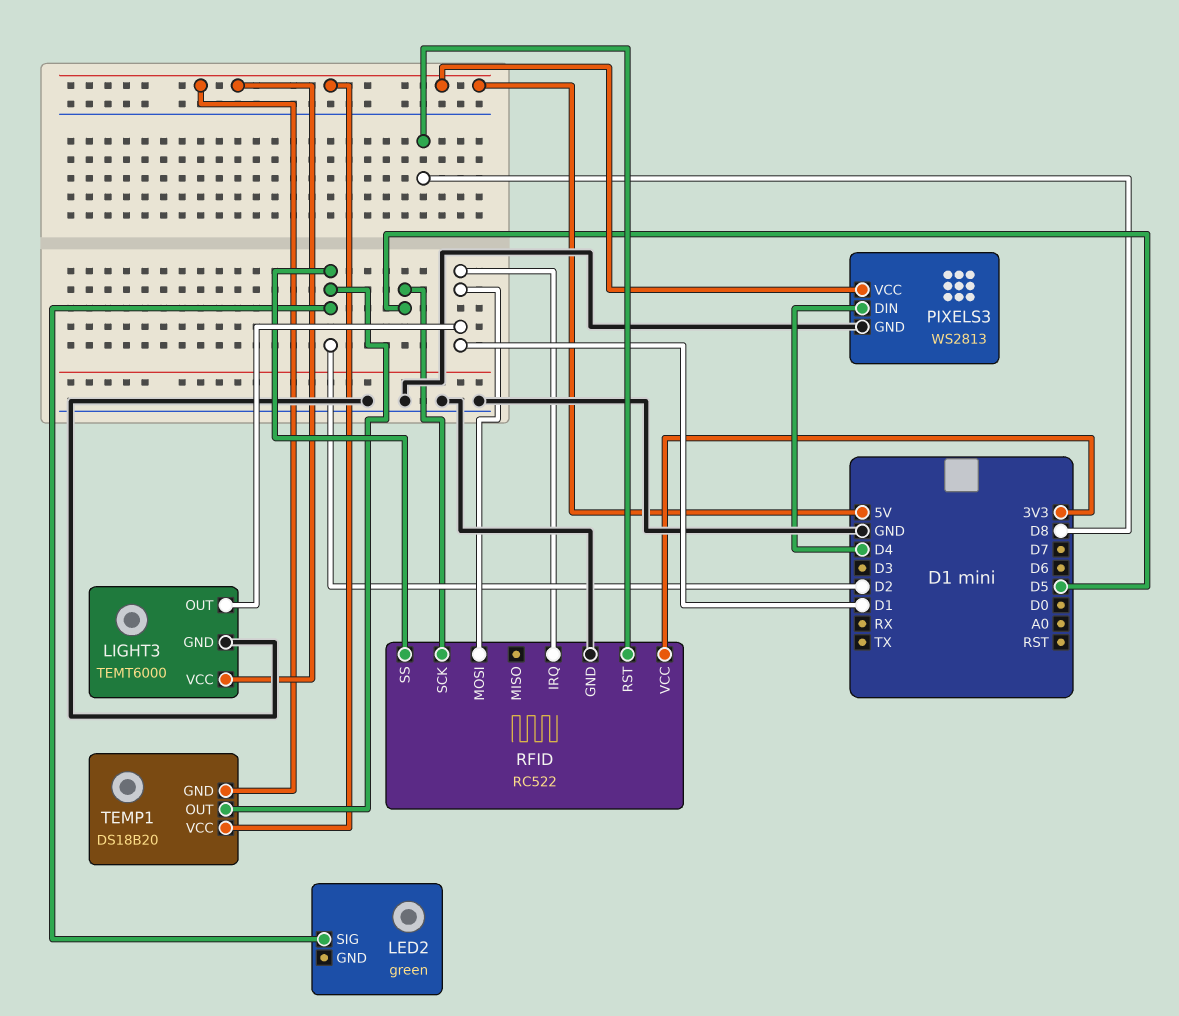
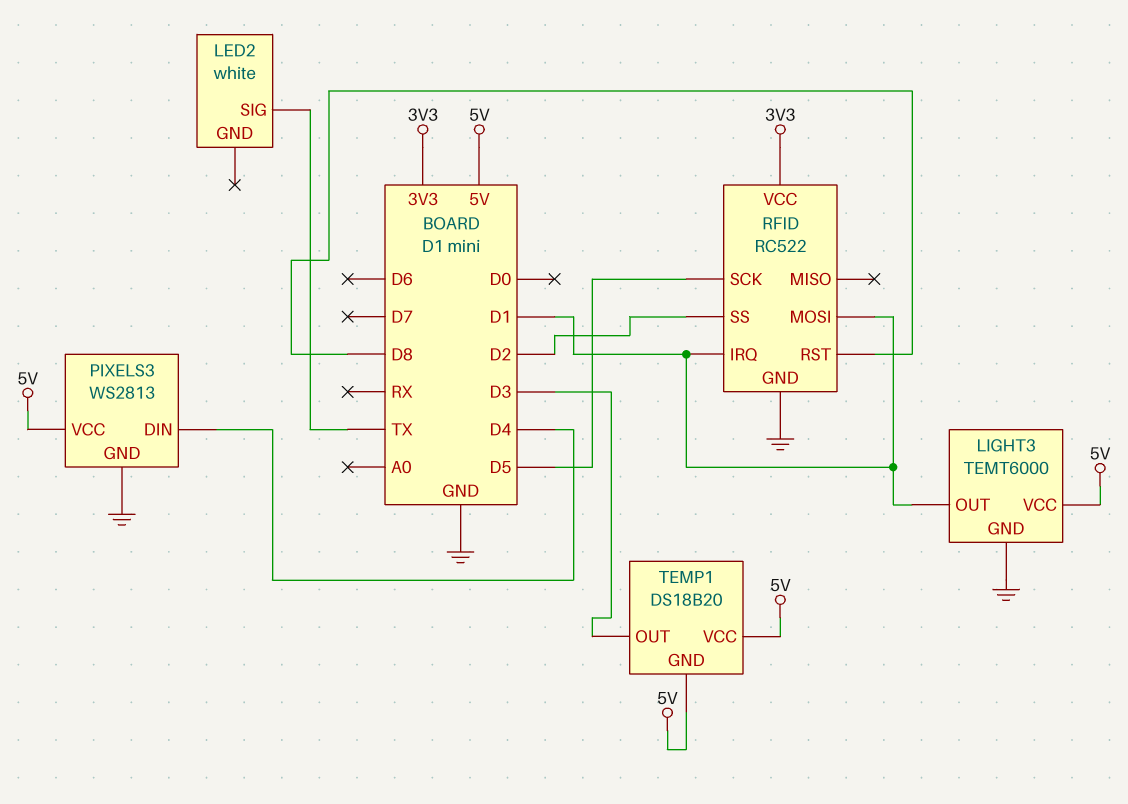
LED2: green -> white
LED2 pin SIG: D2 -> TX
TEMP1 pin OUT: D2 -> D3

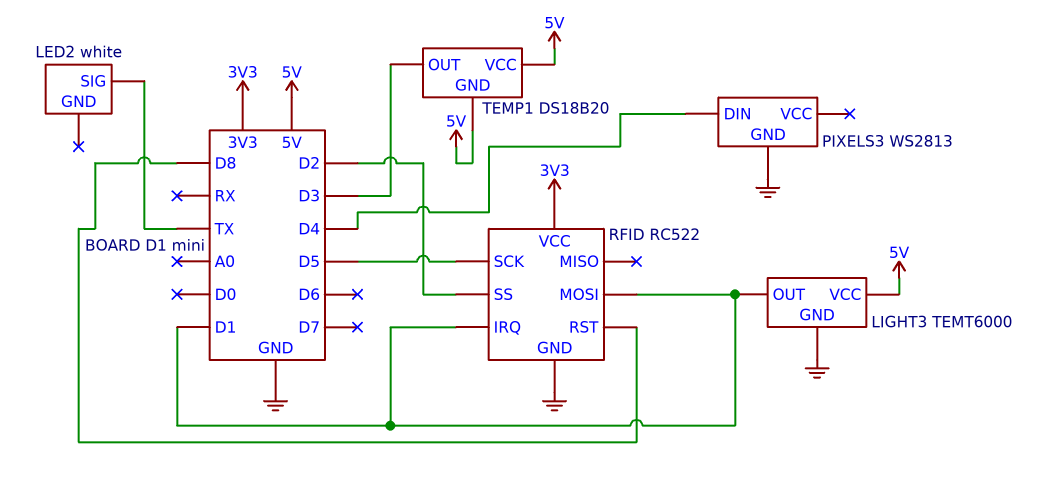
PIXELS3 pin VCC: 5V -> none

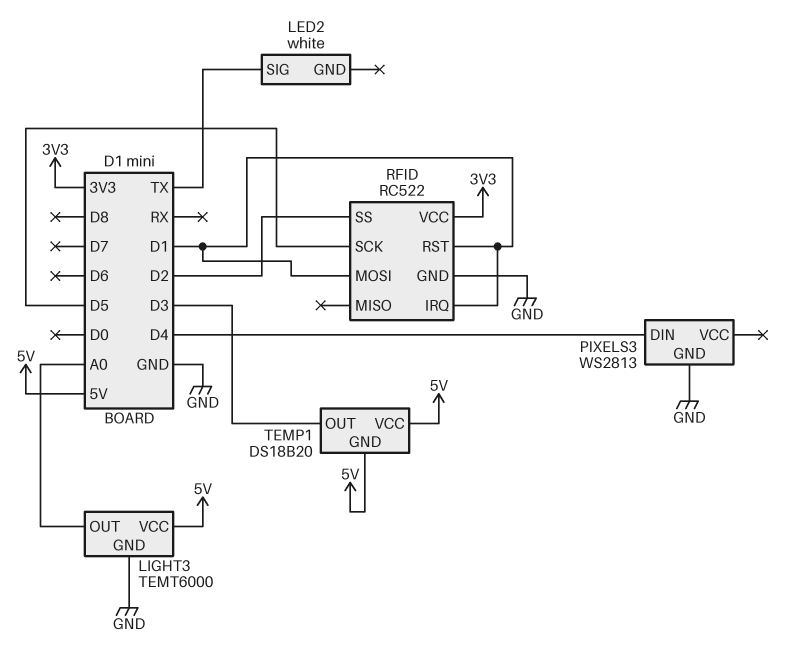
LIGHT3 pin OUT: D1 -> A0
RFID pin RST: D8 -> D1

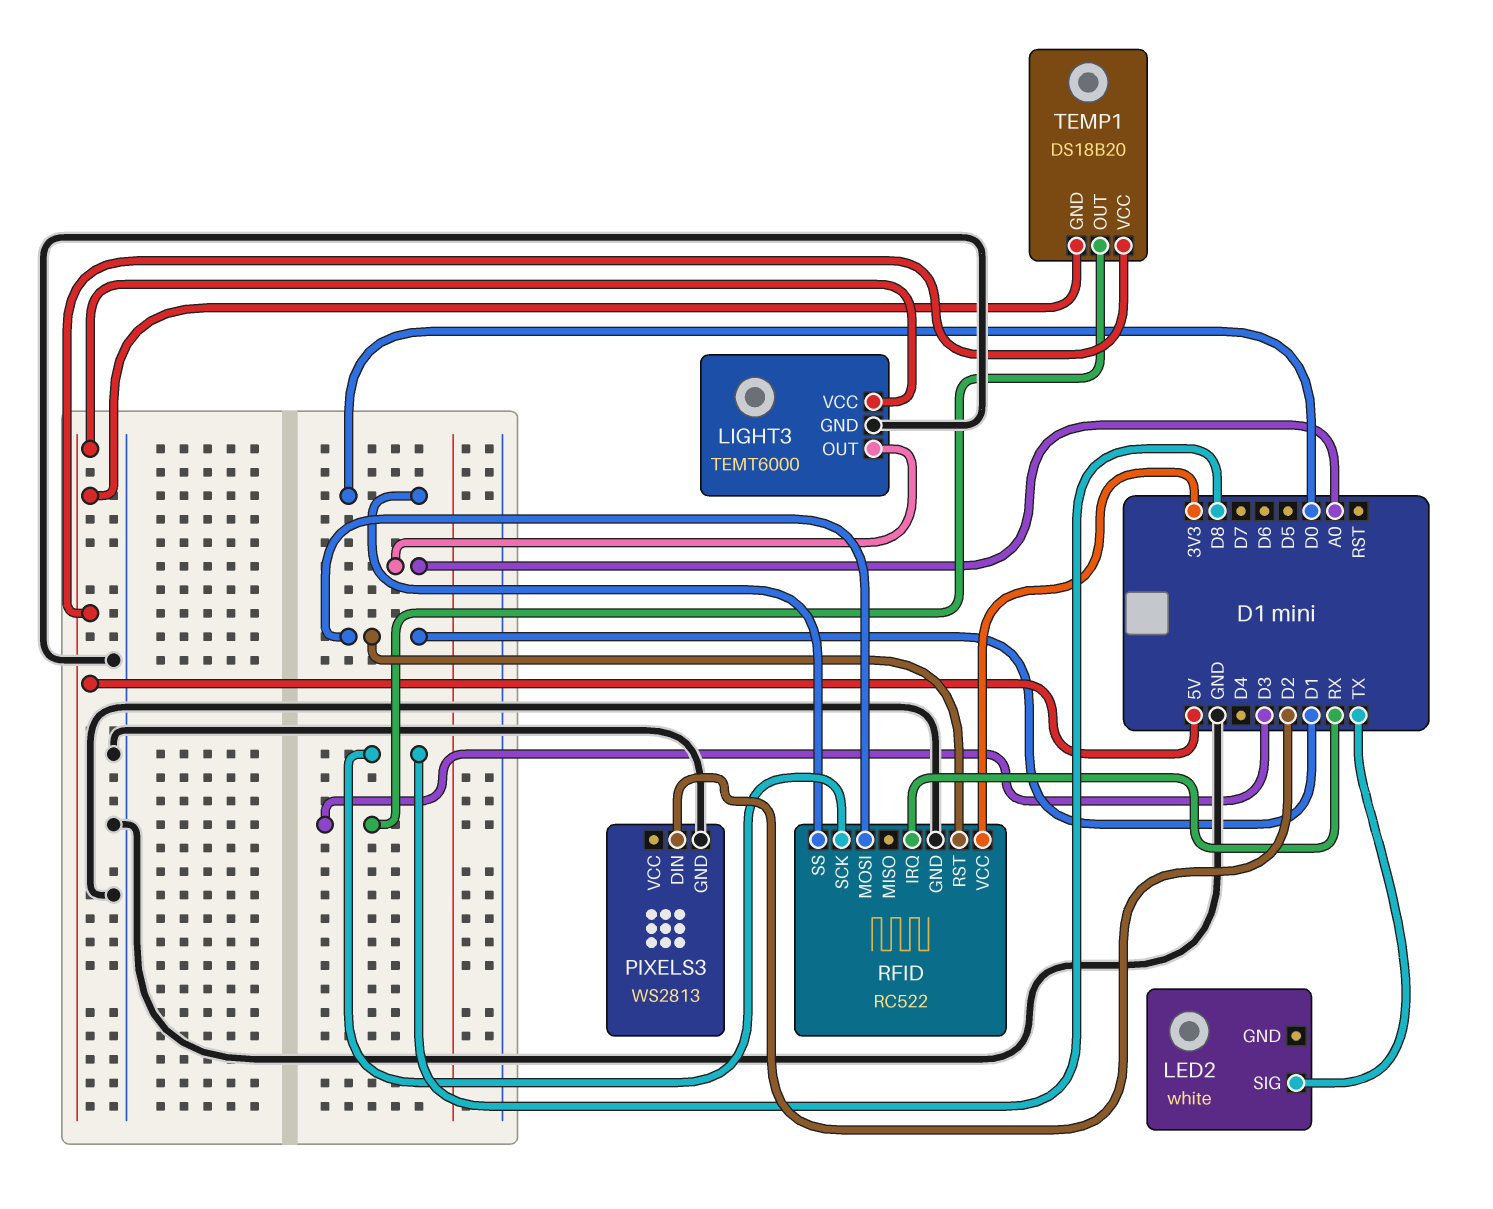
PIXELS3 pin DIN: D4 -> D2
RFID pin IRQ: D1 -> RX
RFID pin SCK: D5 -> D8
RFID pin SS: D2 -> D0

